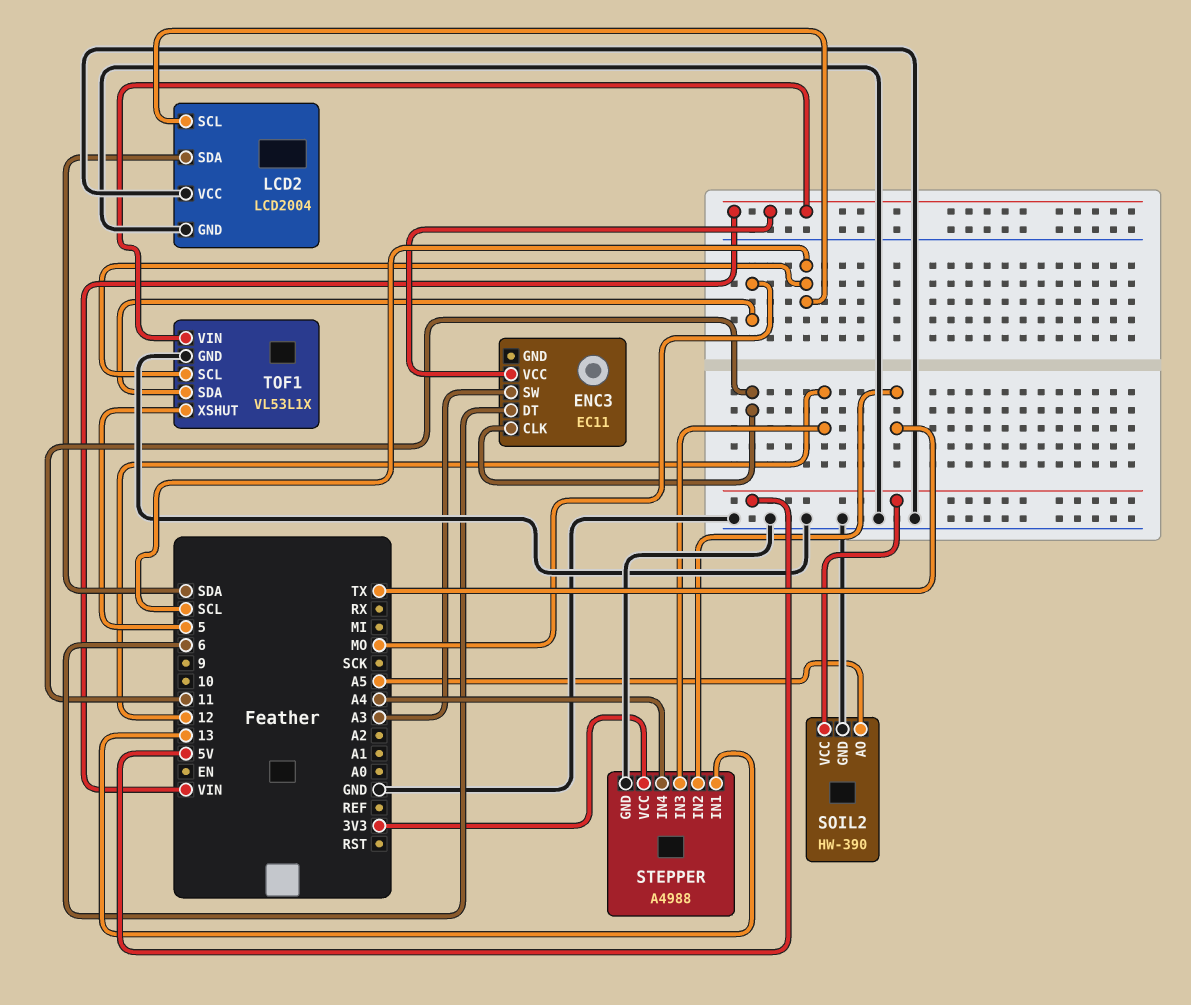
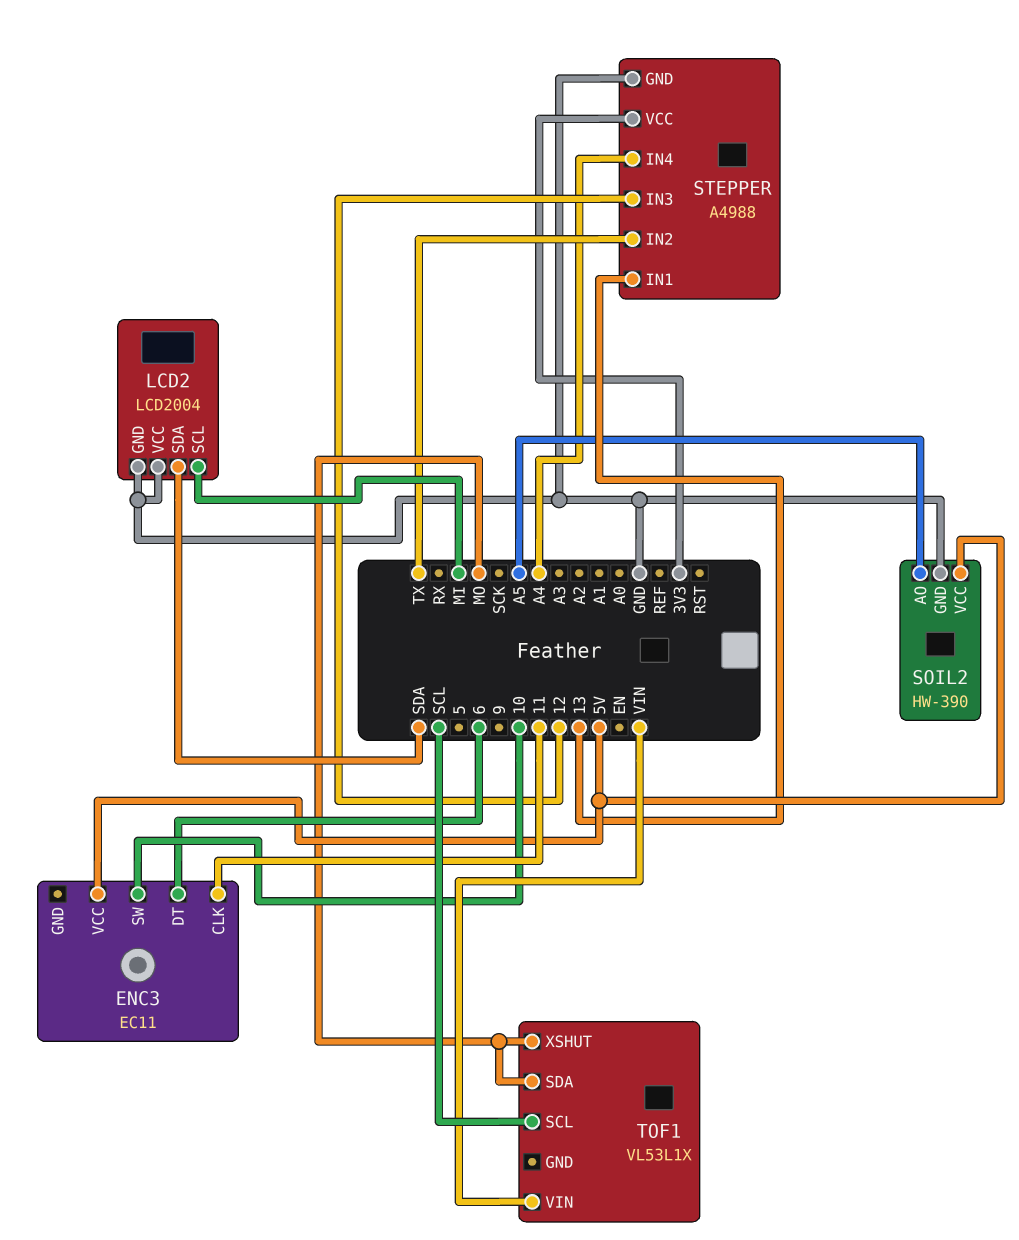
ENC3 pin SW: A3 -> 10
ENC3 pin VCC: VIN -> 5V
LCD2 pin SCL: SCL -> MI
TOF1 pin GND: GND -> none
TOF1 pin XSHUT: 5 -> MO

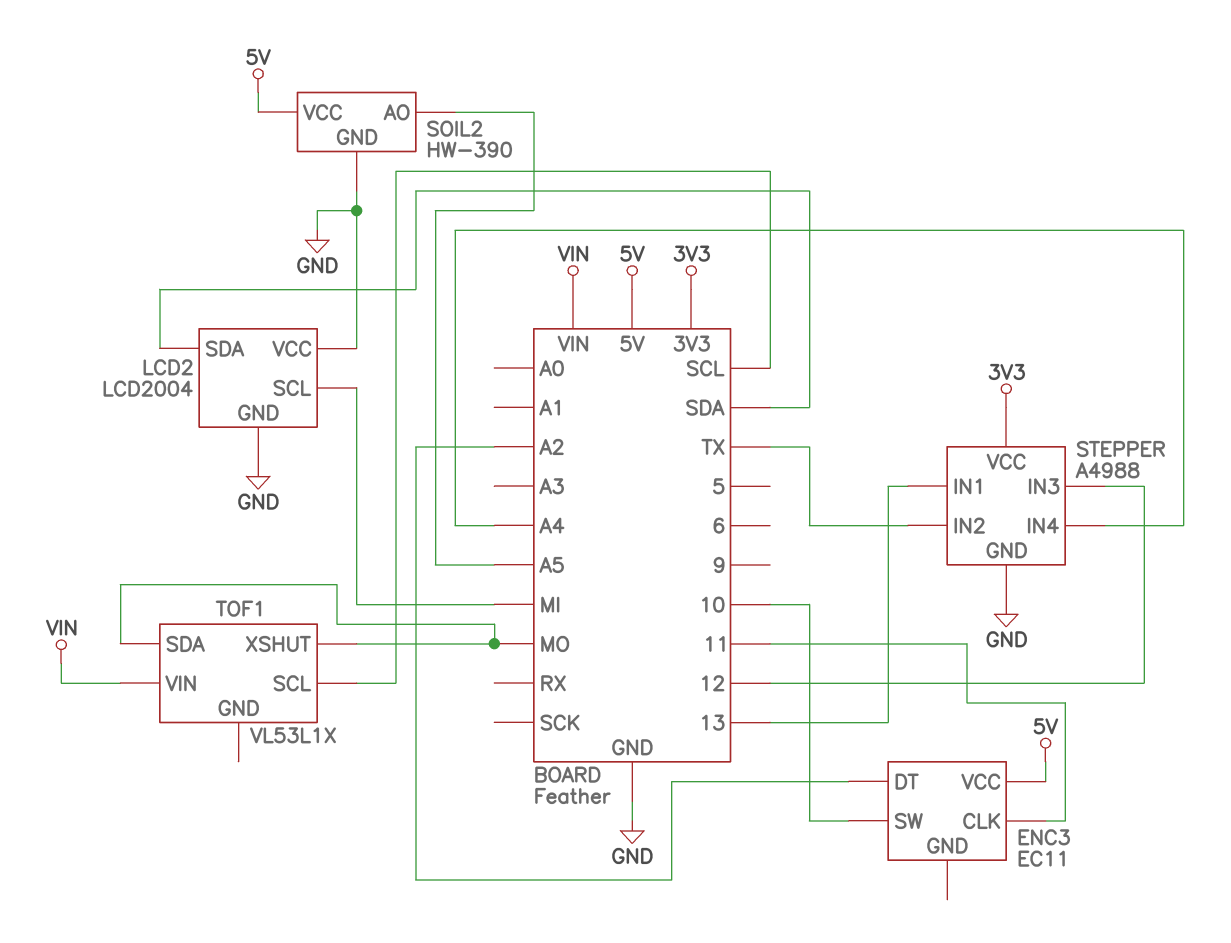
ENC3 pin DT: 6 -> A2

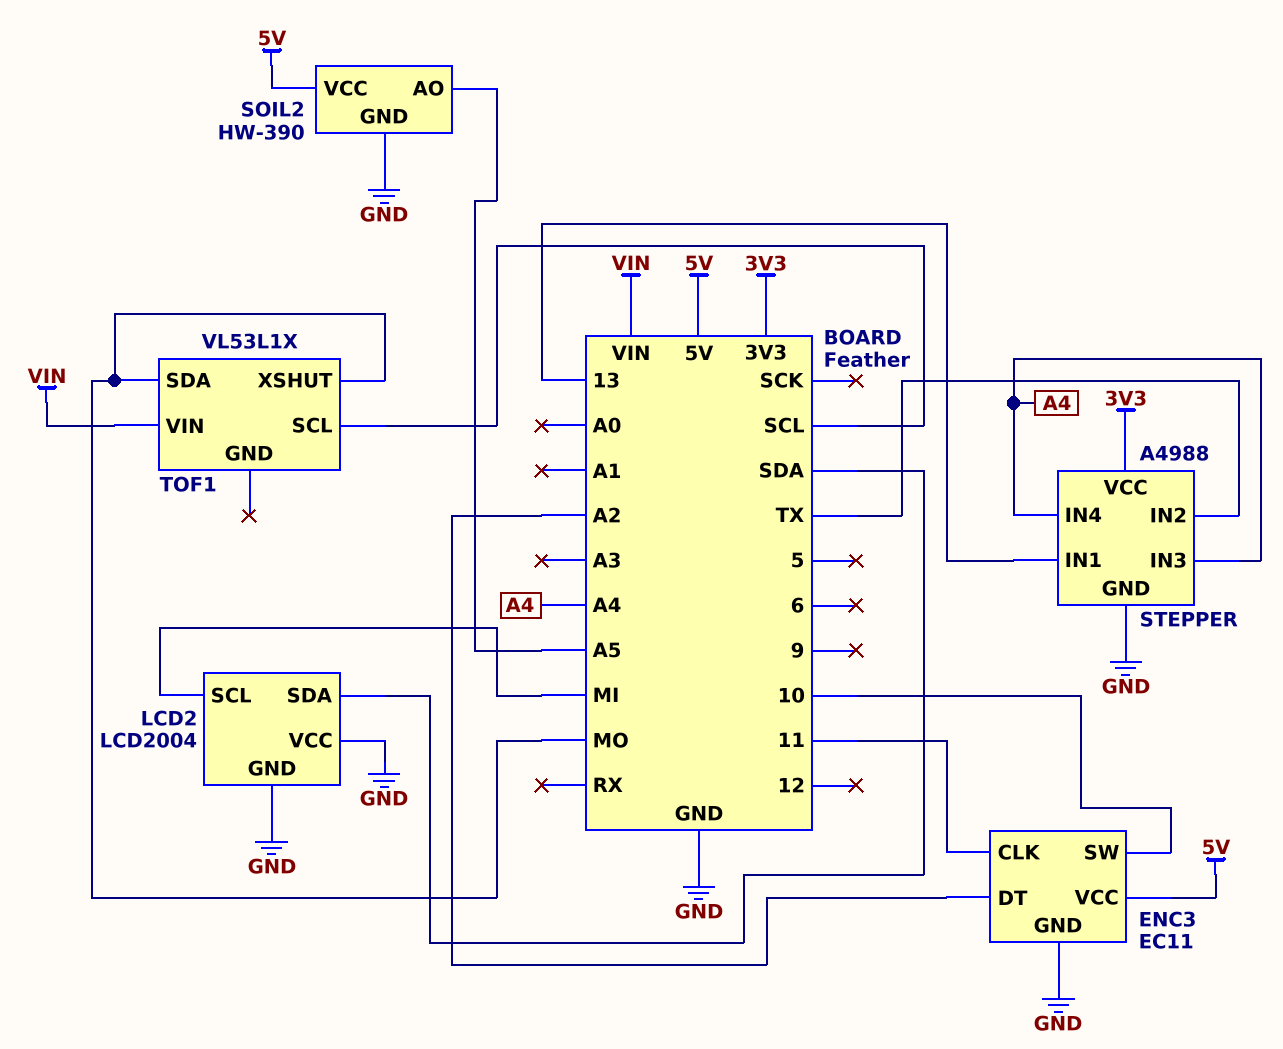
ENC3 pin GND: none -> GND
STEPPER pin IN3: 12 -> A4

